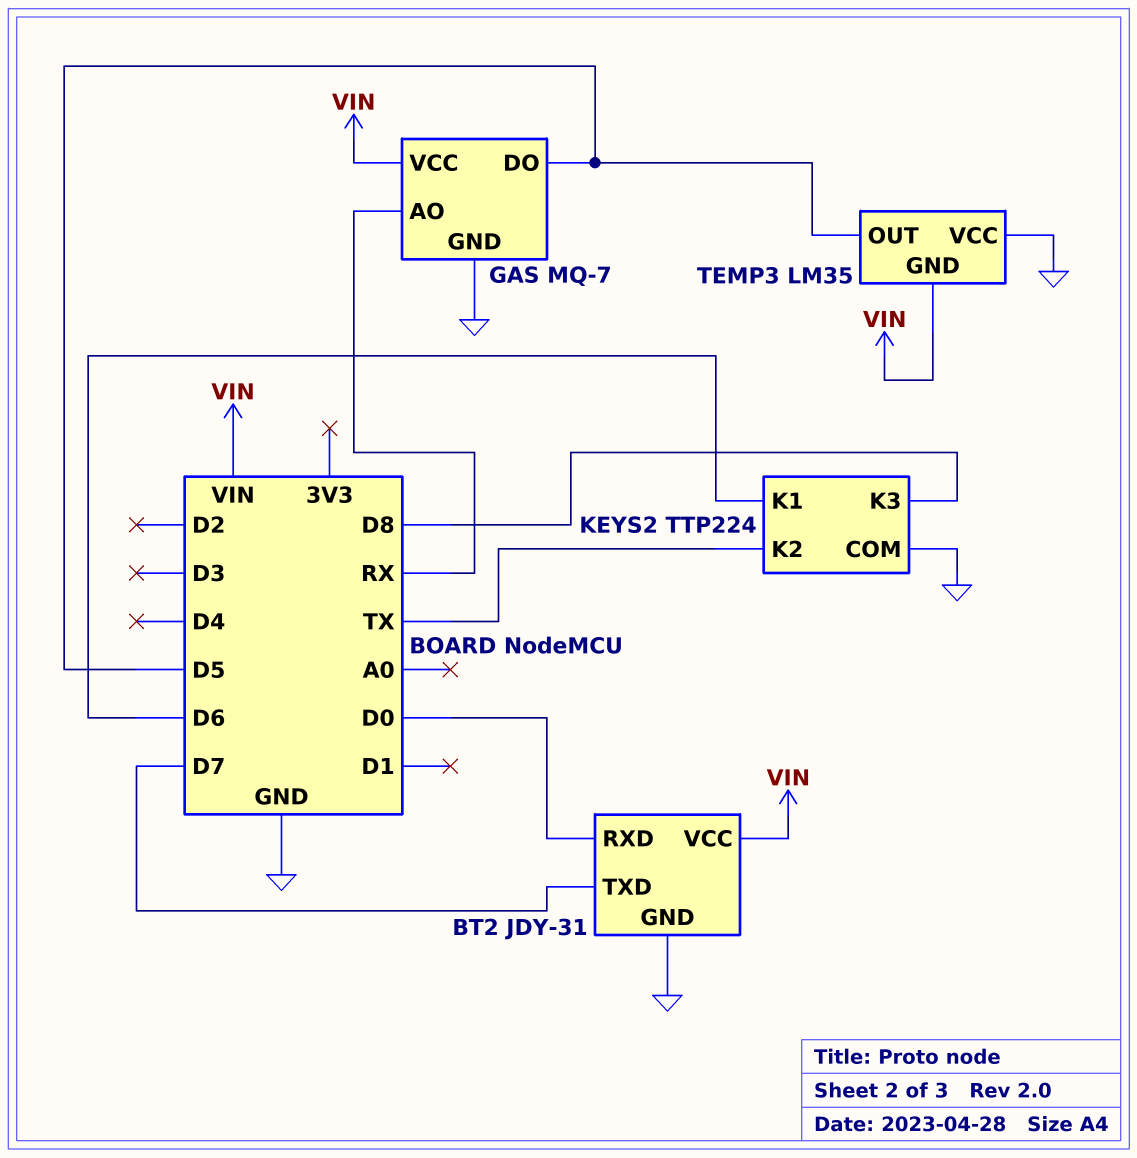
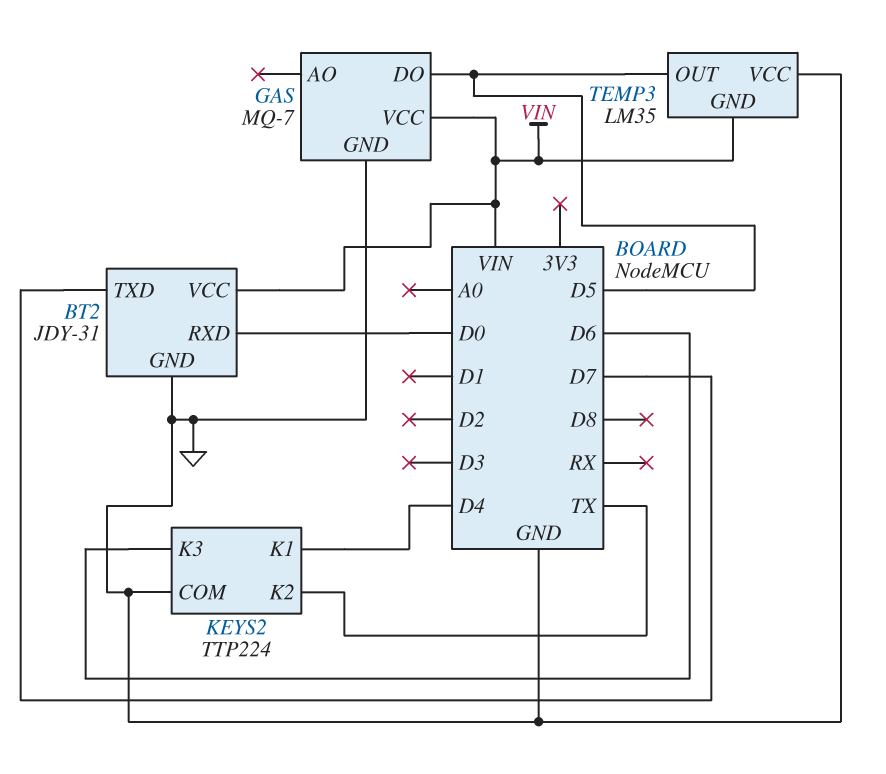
GAS pin AO: RX -> none
KEYS2 pin K1: D6 -> D4
KEYS2 pin K3: D8 -> D6

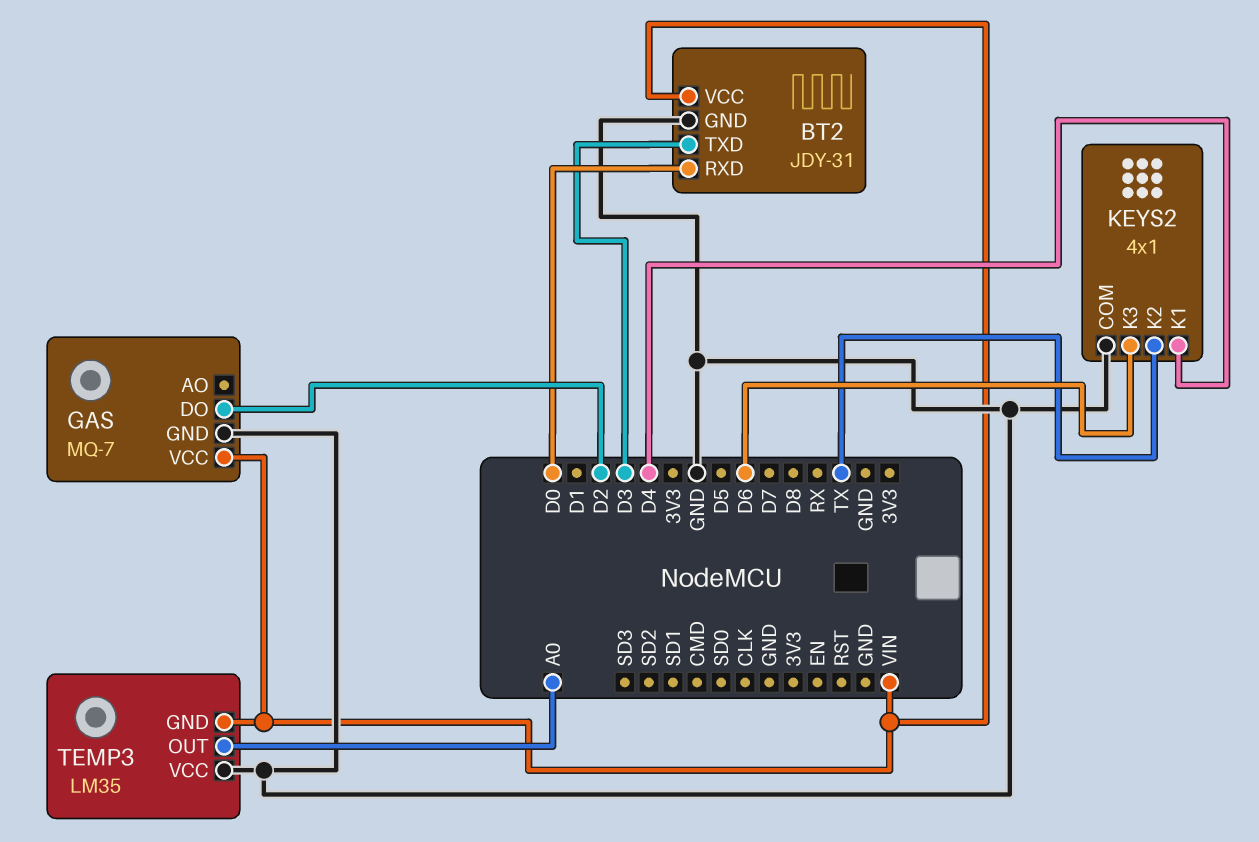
BT2 pin TXD: D7 -> D3
GAS pin DO: D5 -> D2
KEYS2: TTP224 -> 4x1
TEMP3 pin OUT: D5 -> A0

